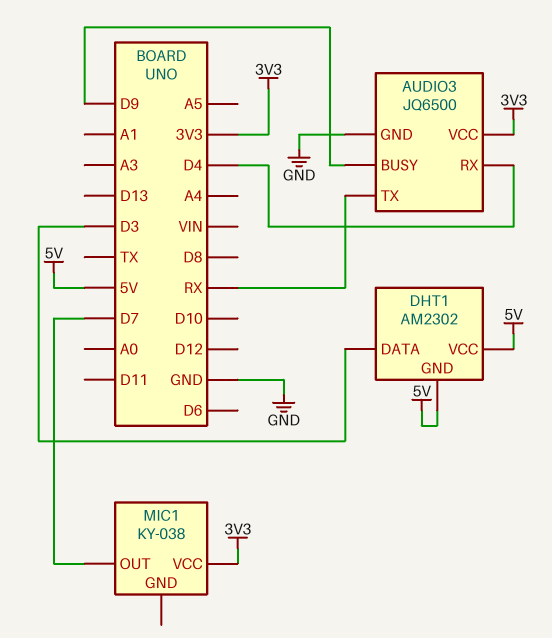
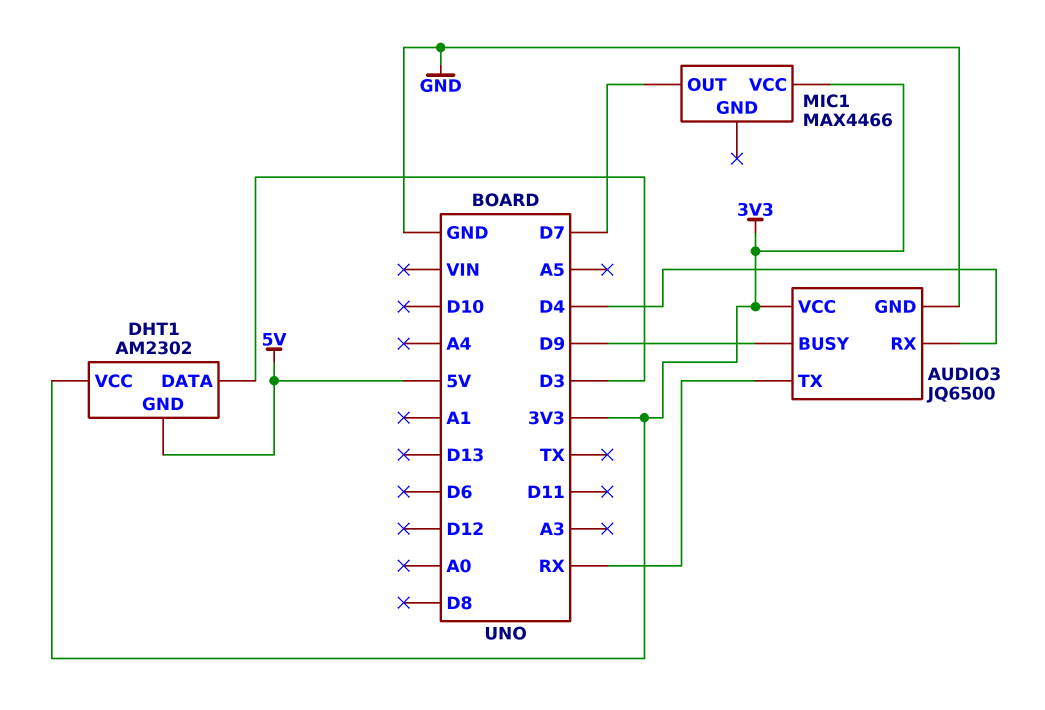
DHT1 pin VCC: 5V -> 3V3
MIC1: KY-038 -> MAX4466

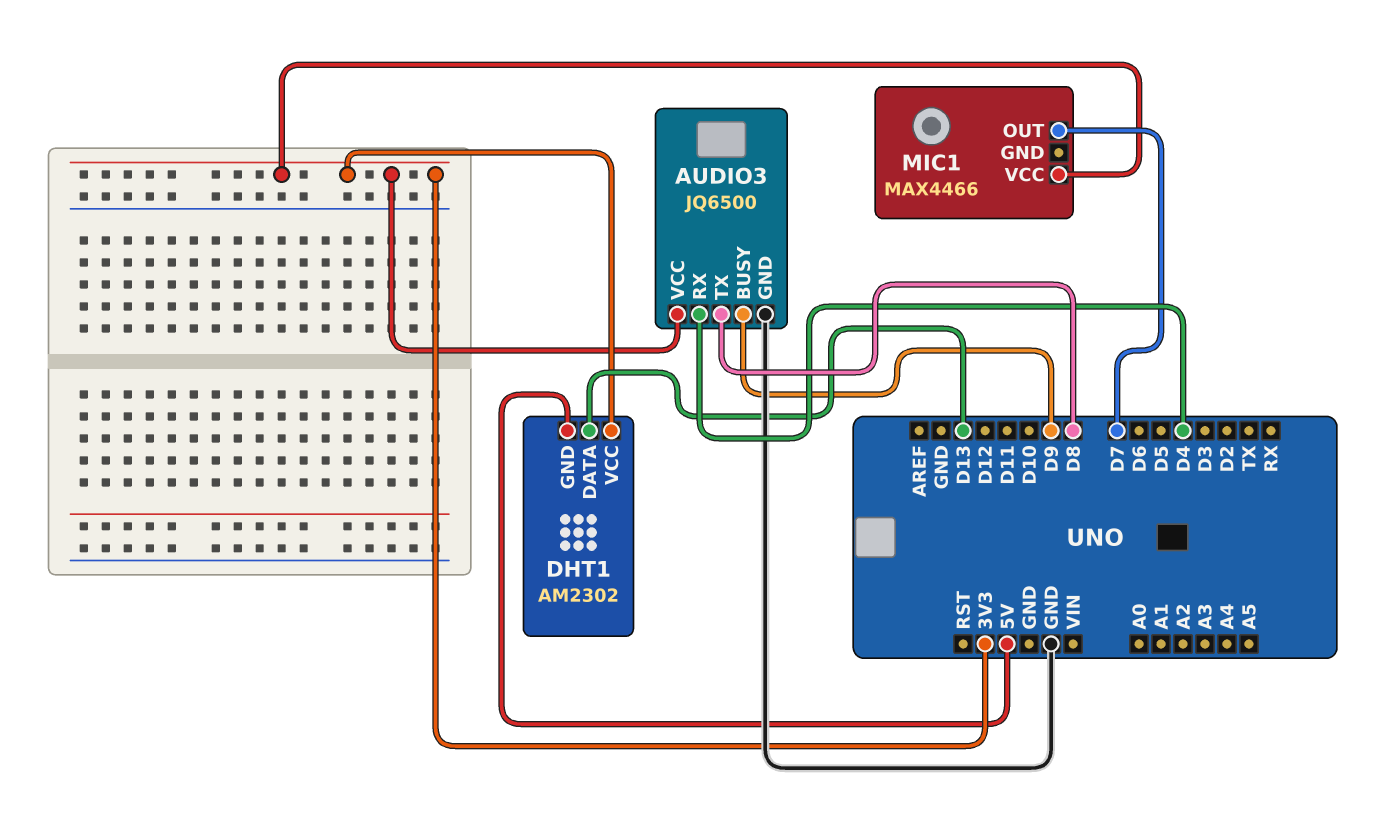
AUDIO3 pin TX: RX -> D8
DHT1 pin DATA: D3 -> D13

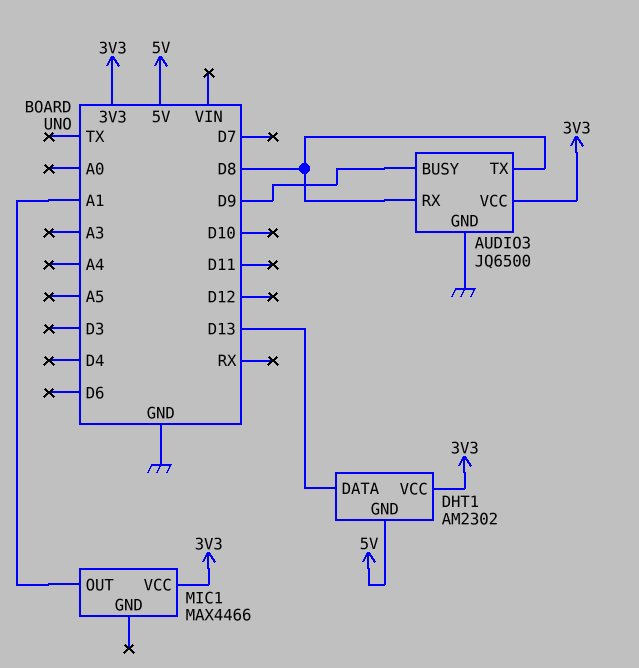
AUDIO3 pin RX: D4 -> D8
MIC1 pin OUT: D7 -> A1

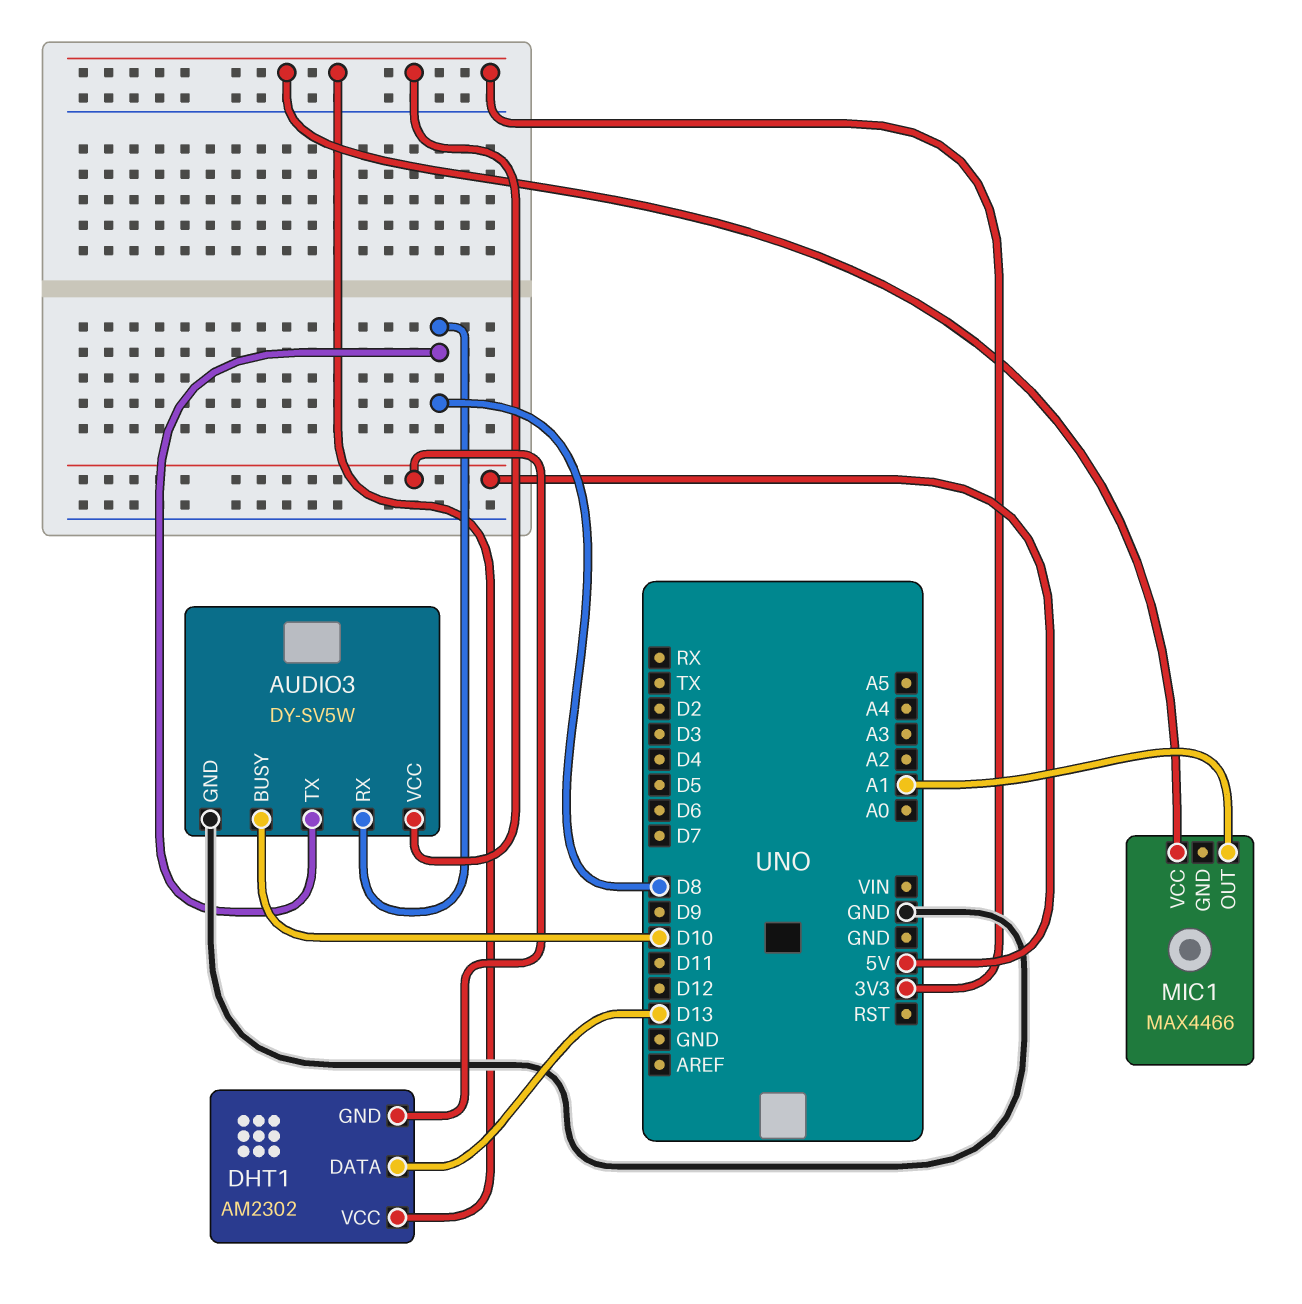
AUDIO3: JQ6500 -> DY-SV5W
AUDIO3 pin BUSY: D9 -> D10

